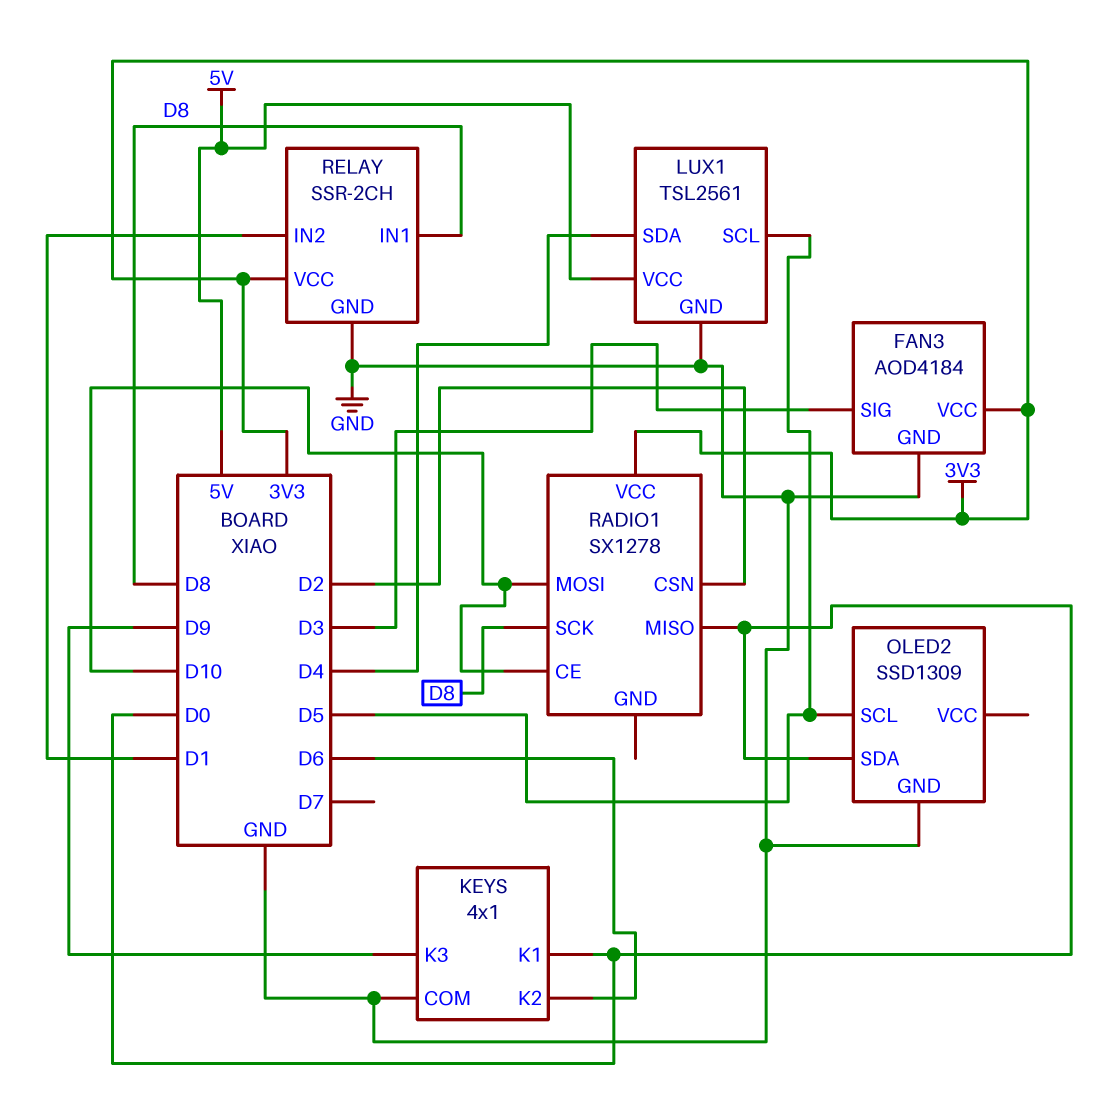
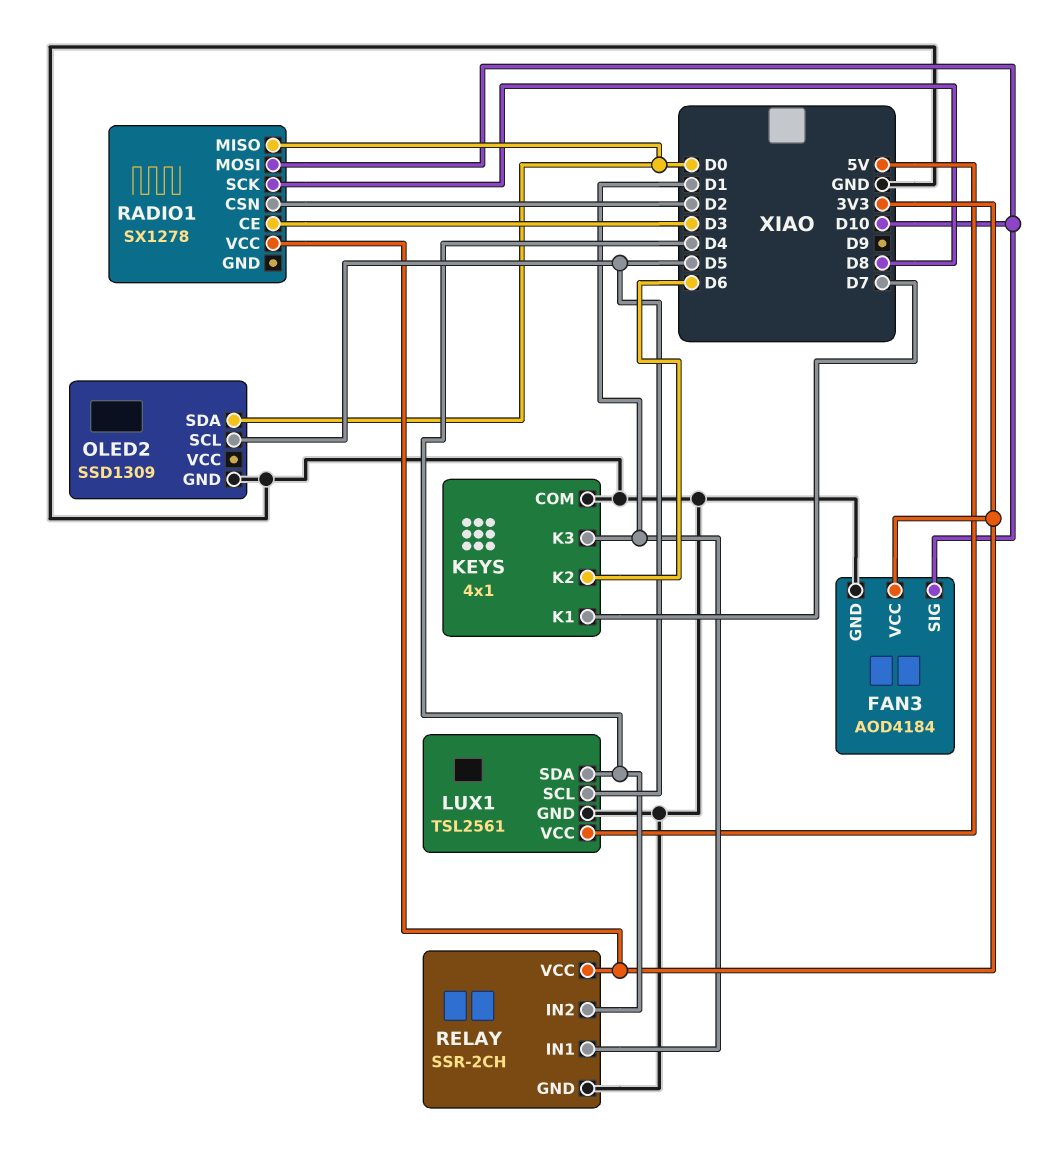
FAN3 pin SIG: D3 -> D10
KEYS pin K1: D0 -> D7
KEYS pin K3: D9 -> D1
RADIO1 pin CE: D10 -> D3
RELAY pin IN1: D8 -> D1
RELAY pin IN2: D1 -> D4

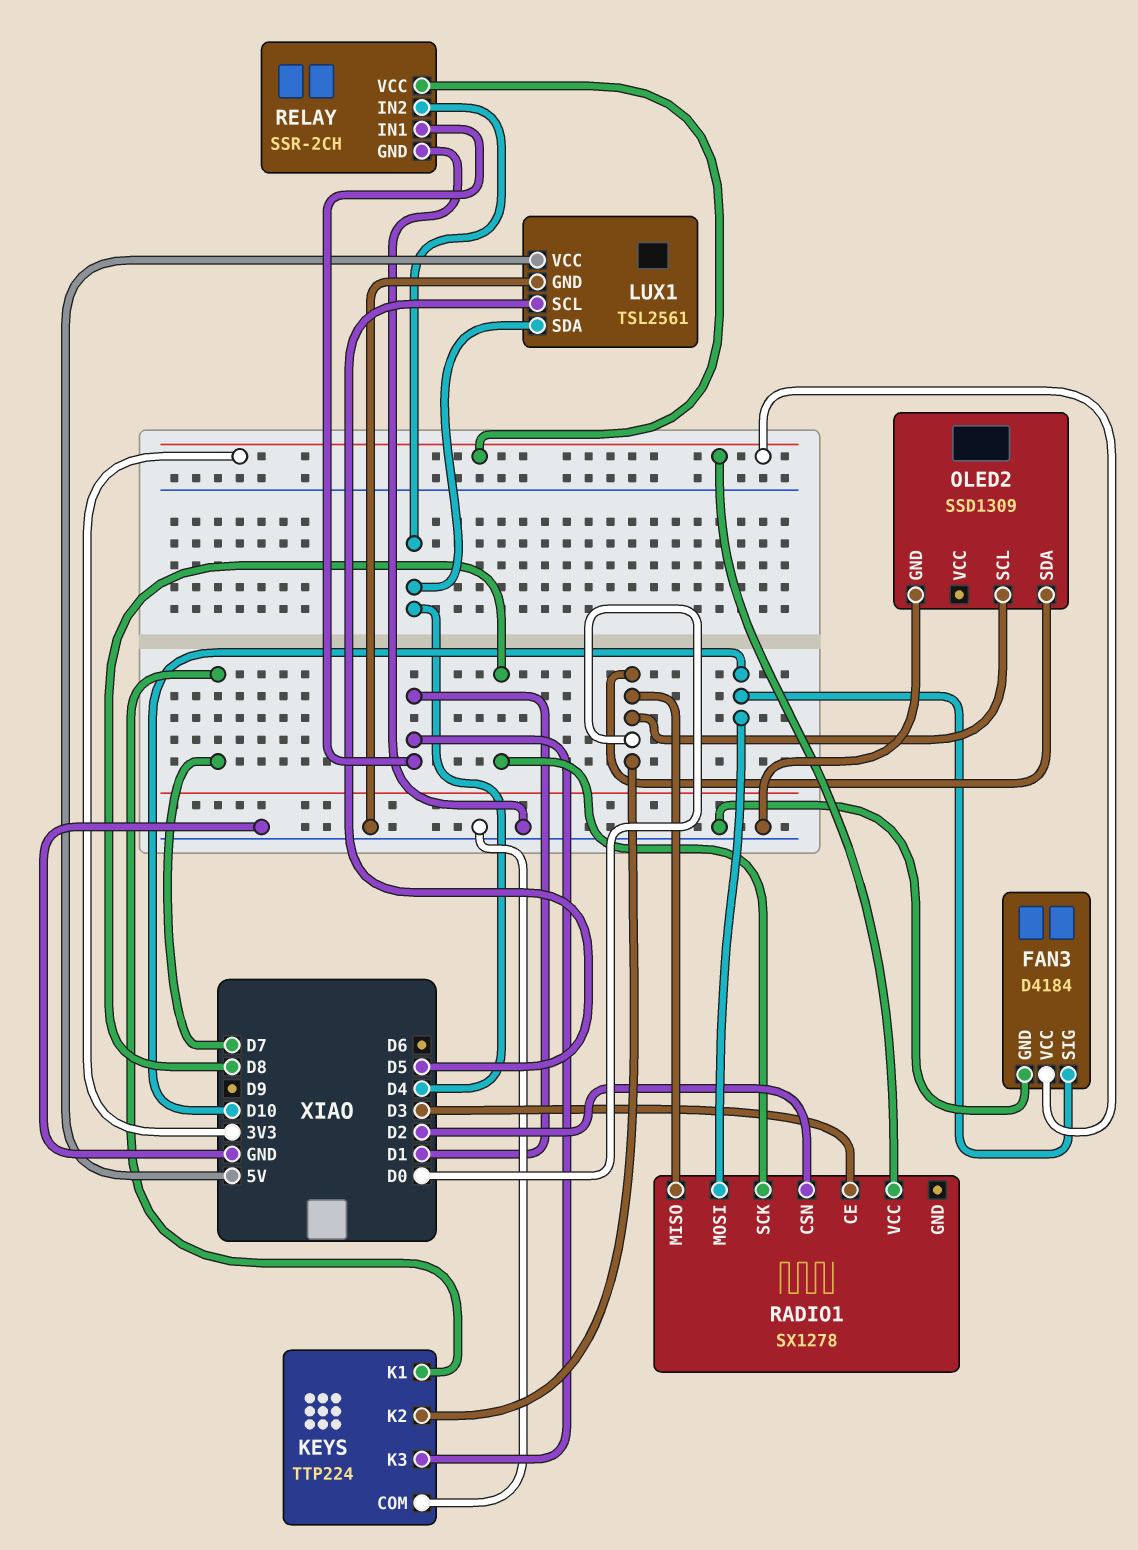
FAN3: AOD4184 -> D4184
KEYS: 4x1 -> TTP224
KEYS pin K2: D6 -> D0
OLED2 pin SCL: D5 -> D0

